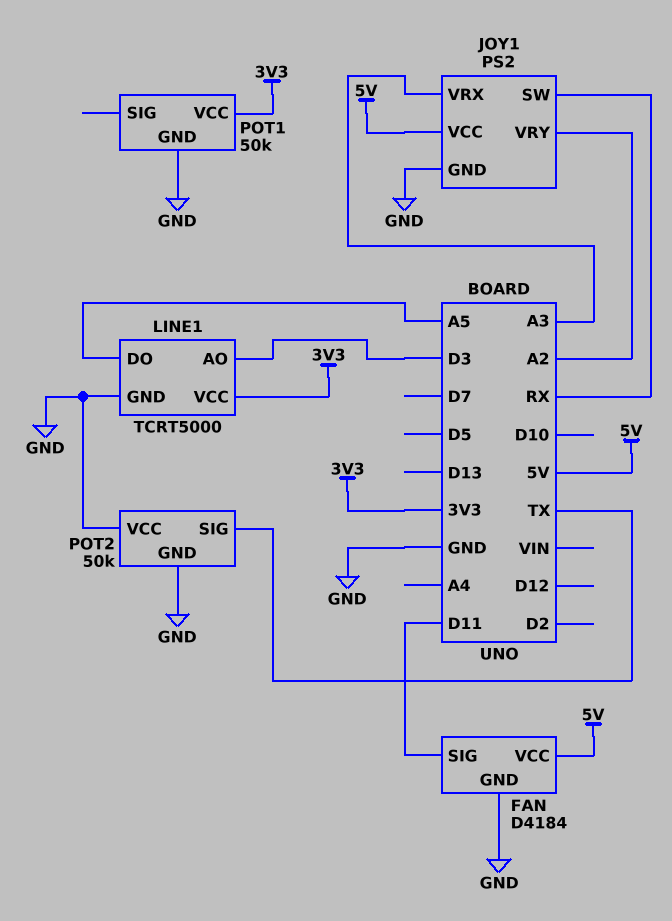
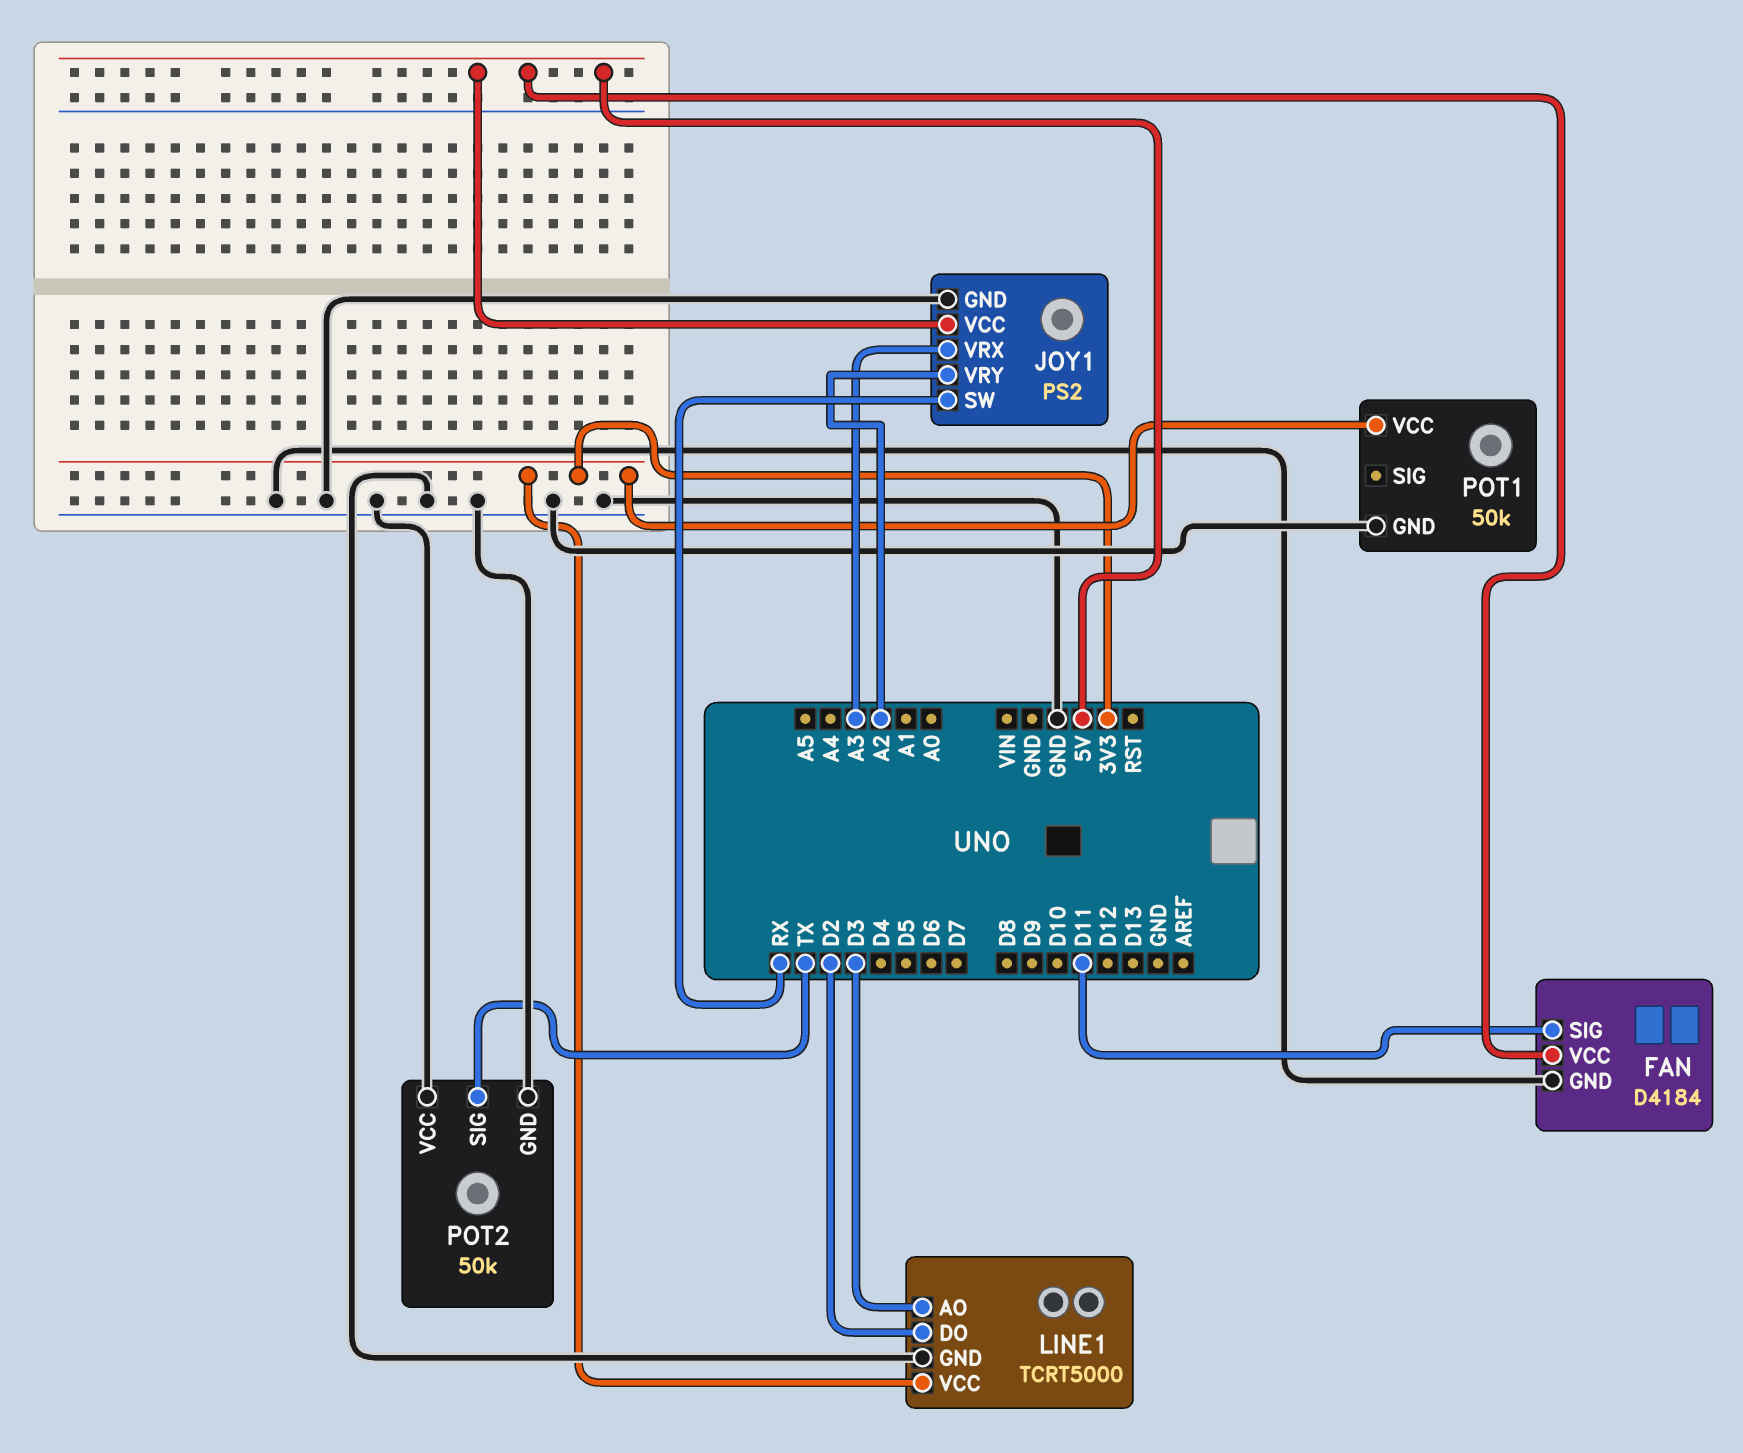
LINE1 pin DO: A5 -> D2

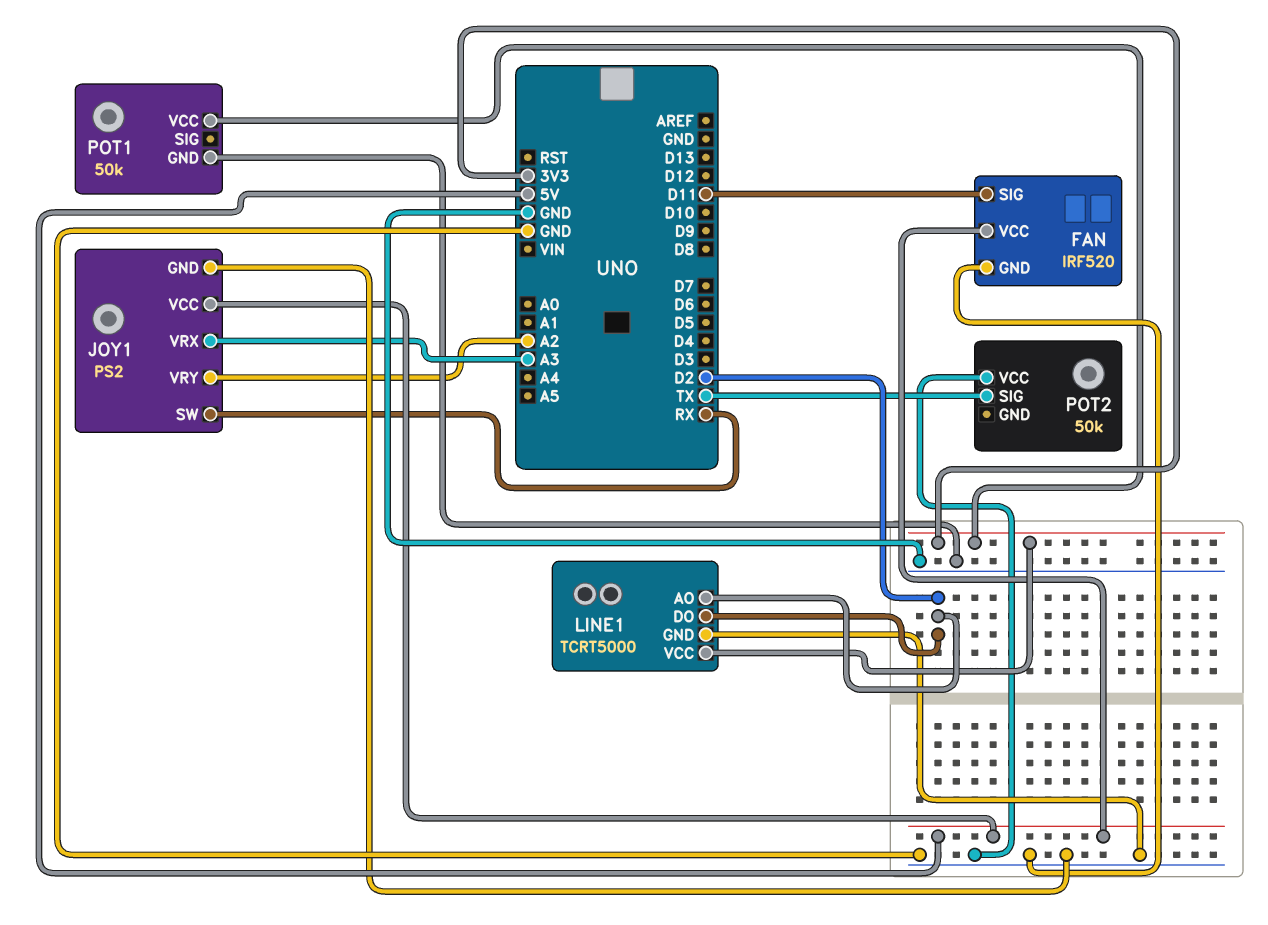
FAN: D4184 -> IRF520
LINE1 pin AO: D3 -> D2
POT2 pin GND: GND -> none

